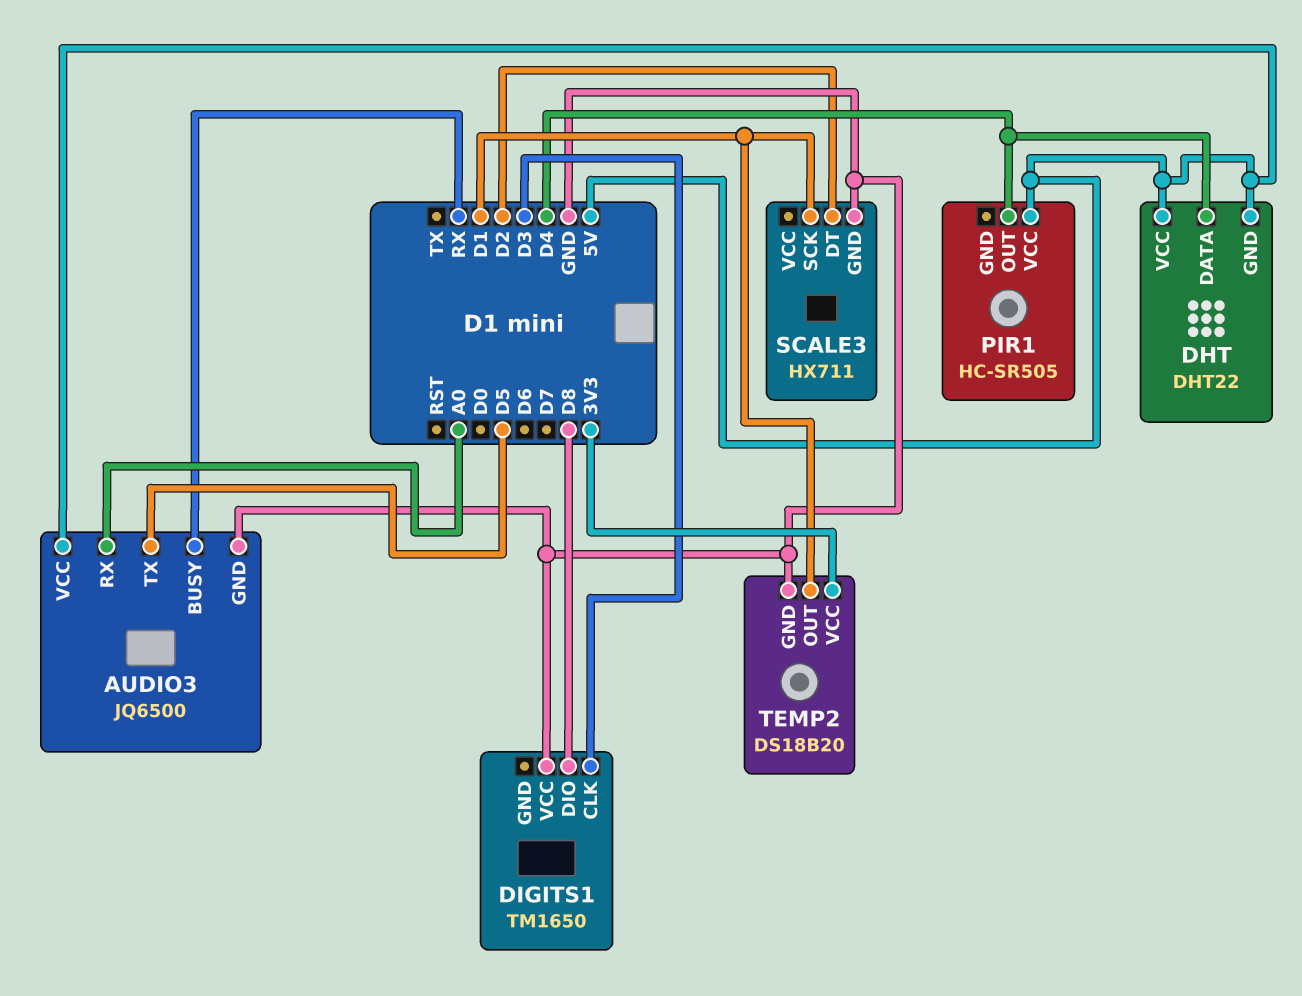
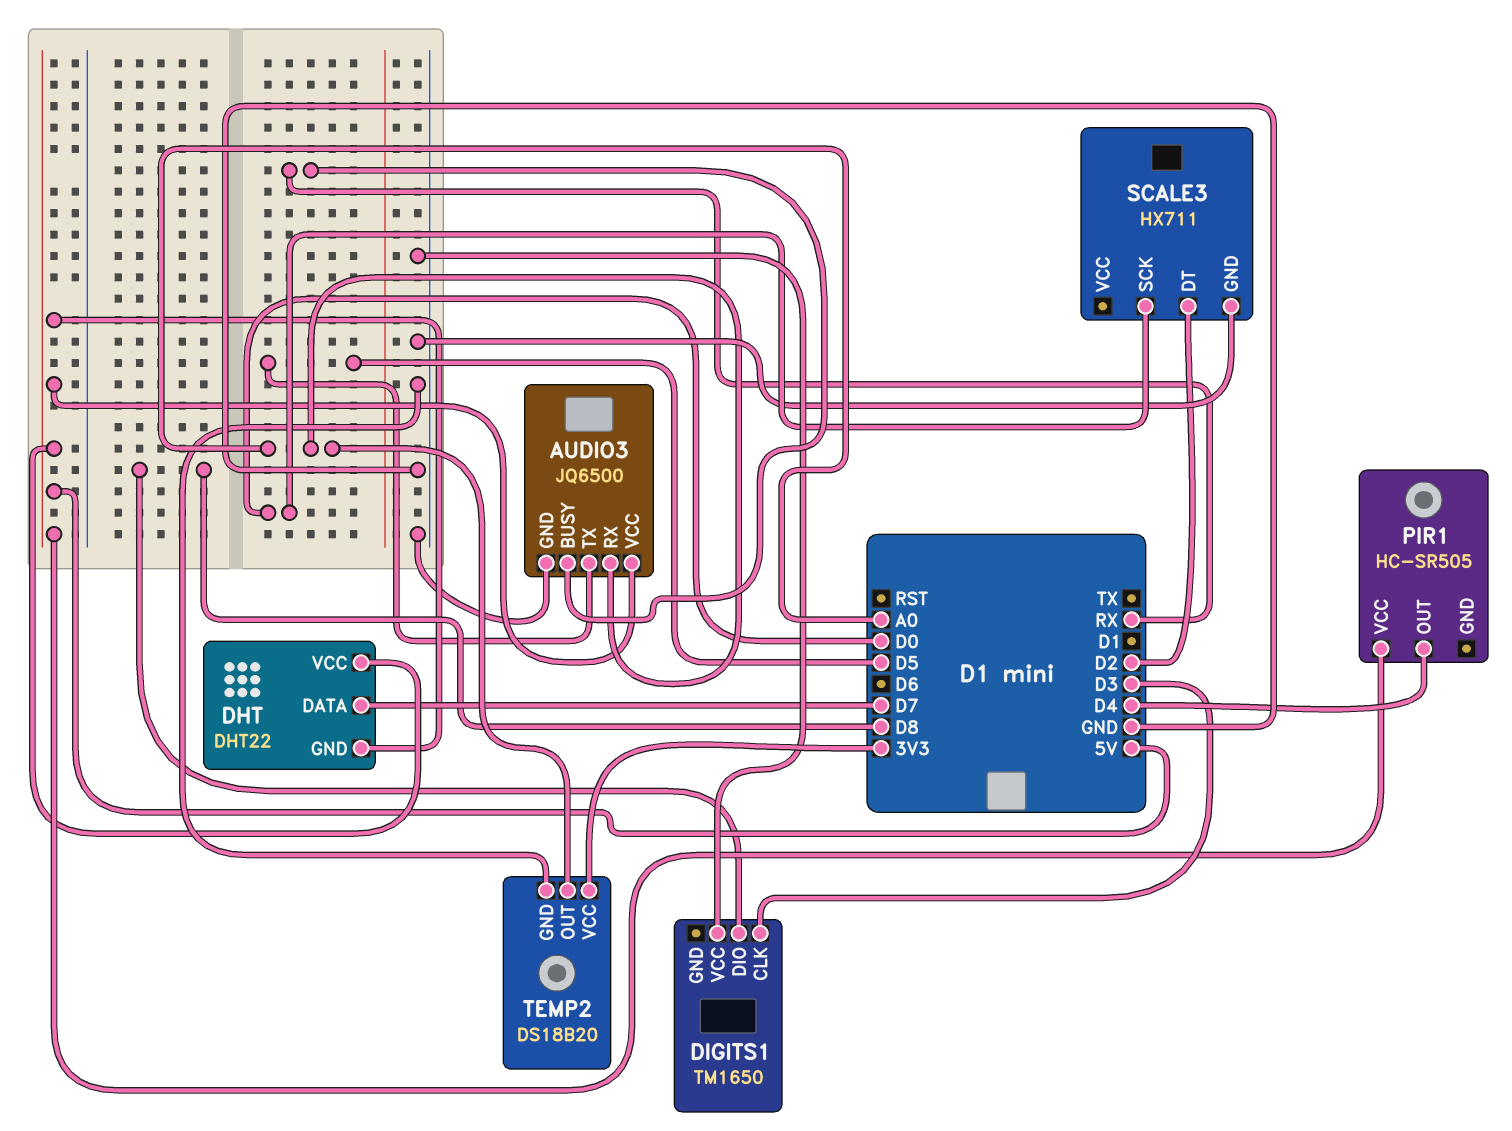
DHT pin DATA: D4 -> D7
SCALE3 pin SCK: D1 -> D0
TEMP2 pin OUT: D1 -> A0

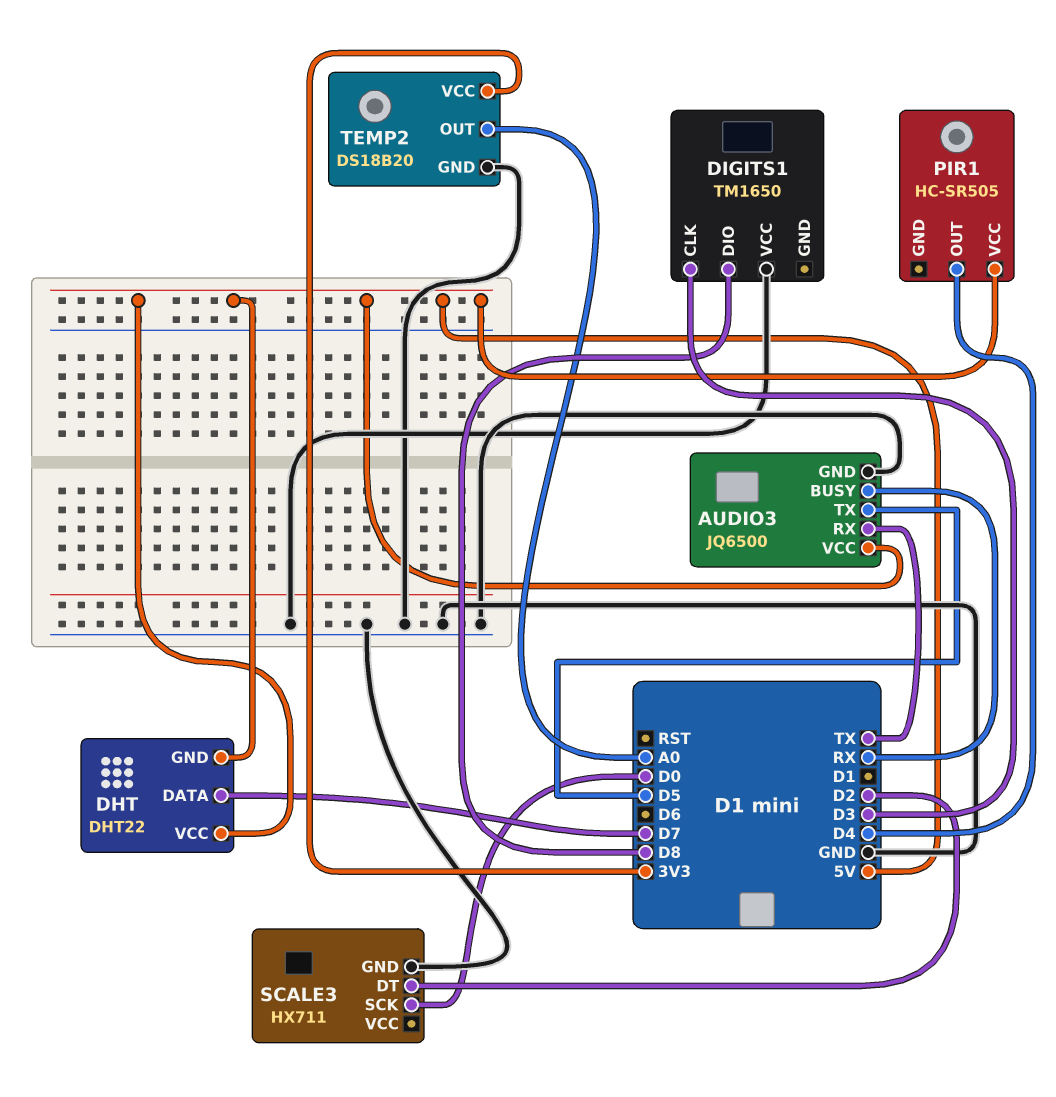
AUDIO3 pin RX: A0 -> TX

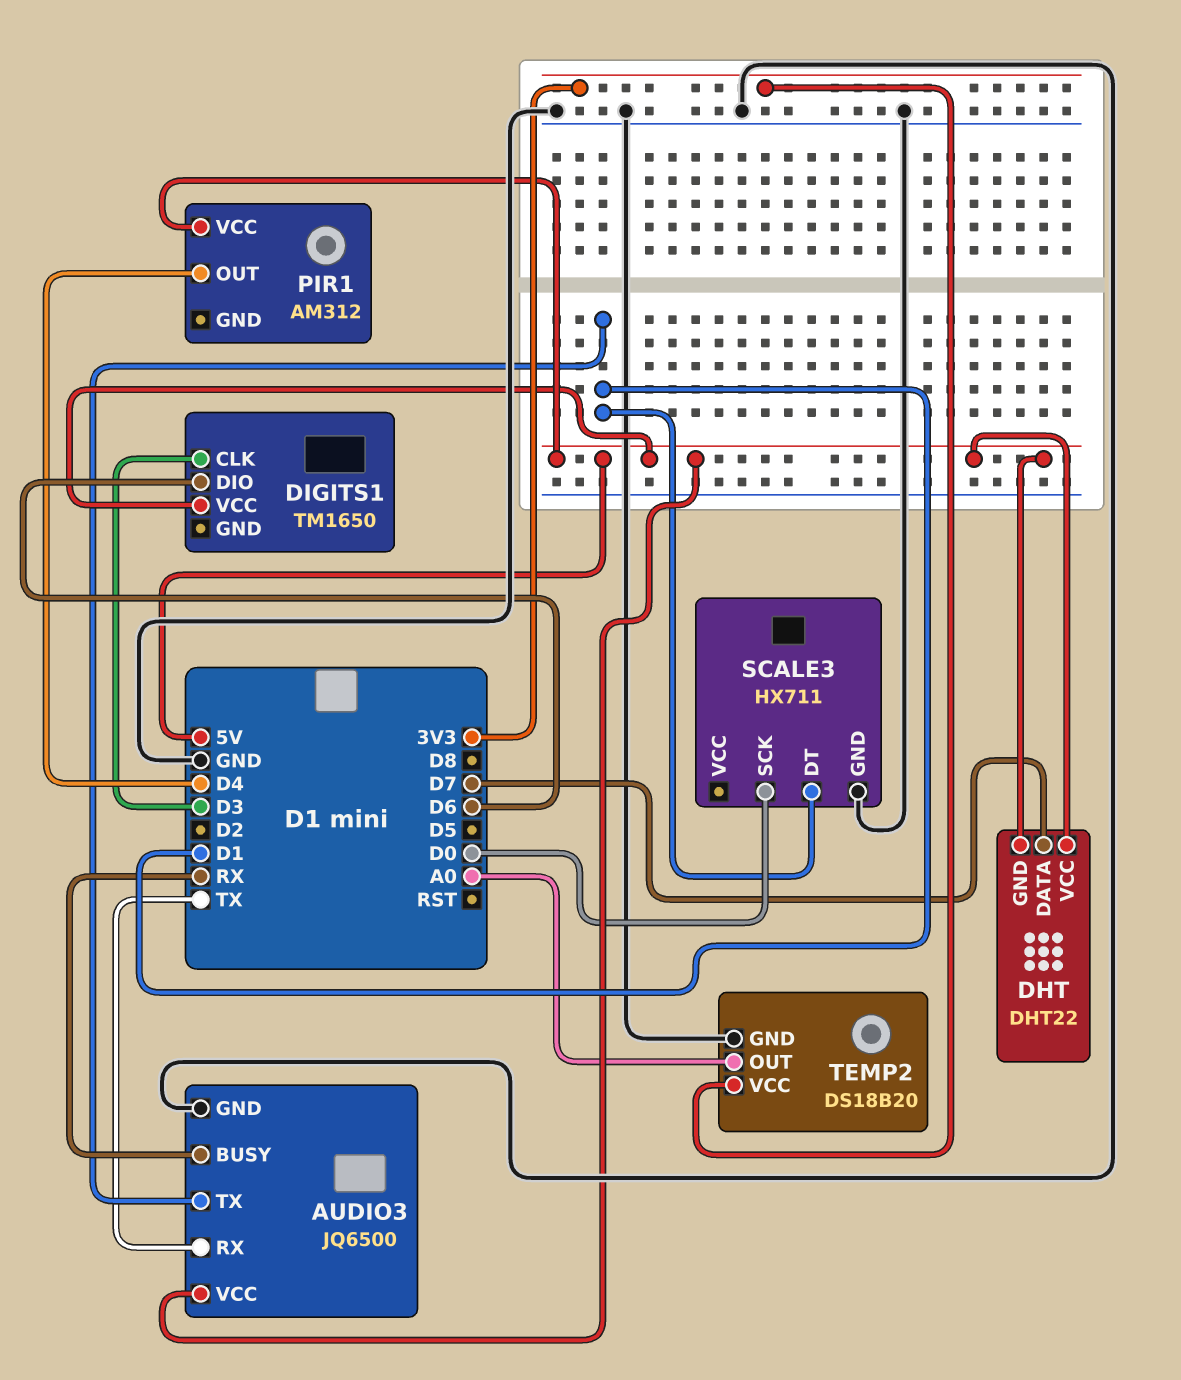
AUDIO3 pin TX: D5 -> D1
DIGITS1 pin DIO: D8 -> D6
DIGITS1 pin VCC: GND -> 5V
PIR1: HC-SR505 -> AM312
SCALE3 pin DT: D2 -> D1

